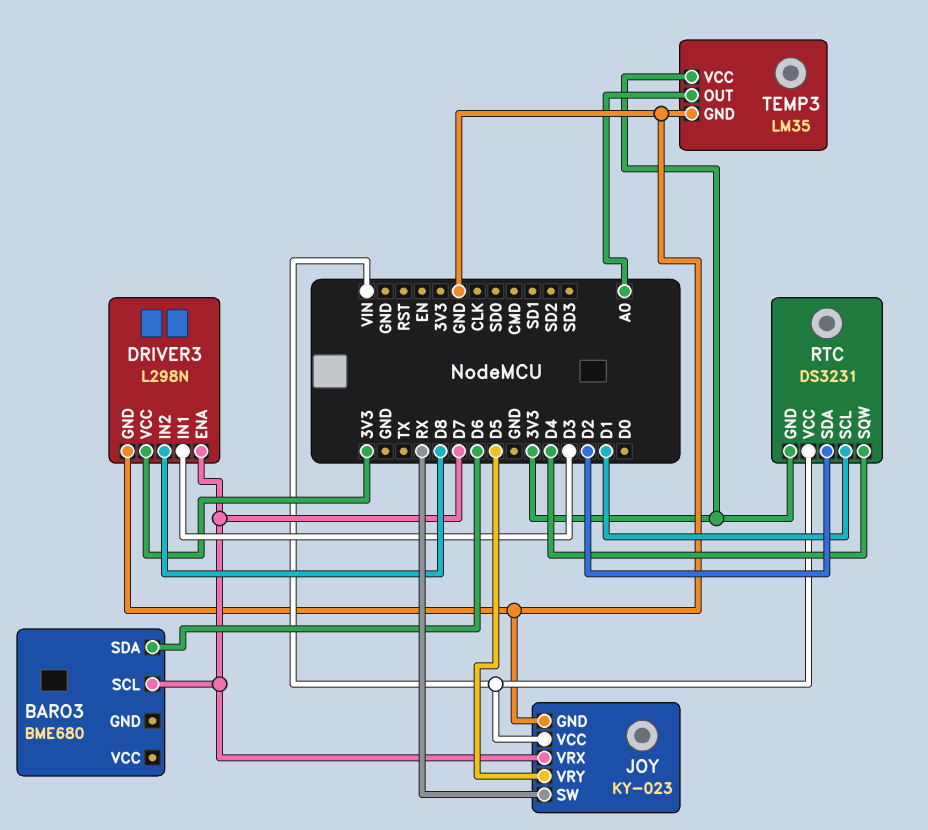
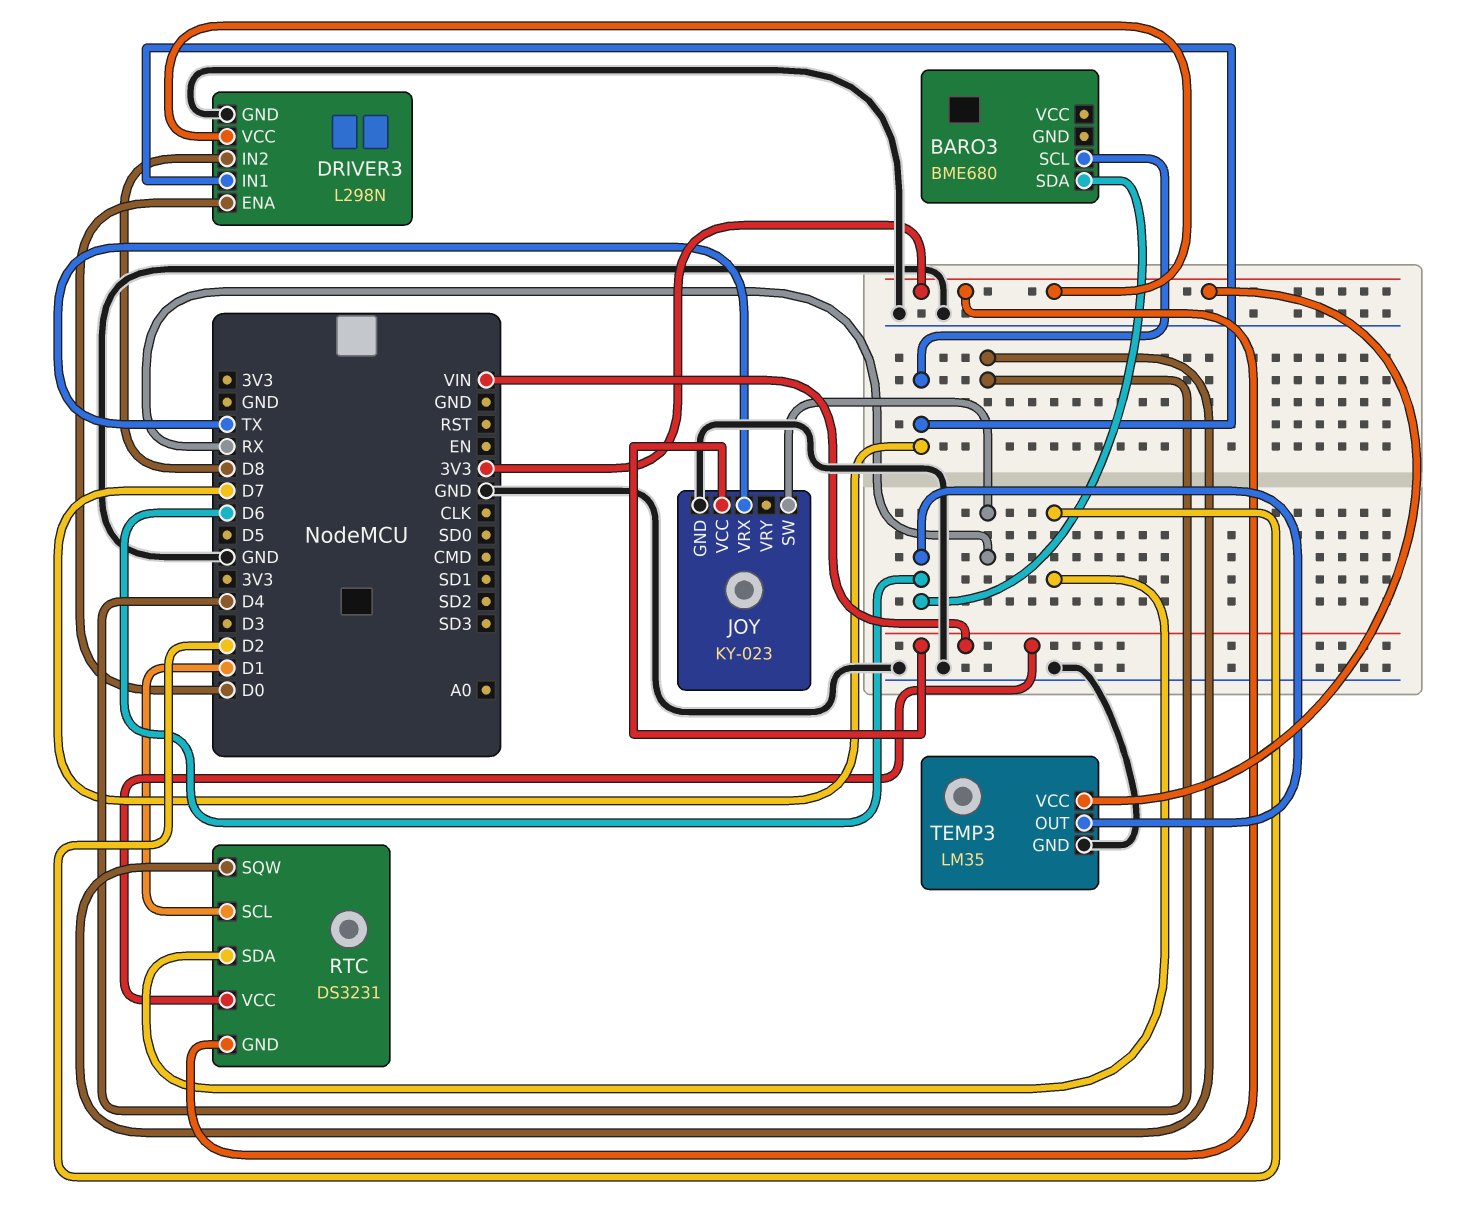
DRIVER3 pin ENA: D7 -> D0
DRIVER3 pin IN1: D3 -> D7
JOY pin VRX: D7 -> TX
JOY pin VRY: D5 -> none
TEMP3 pin OUT: A0 -> D6

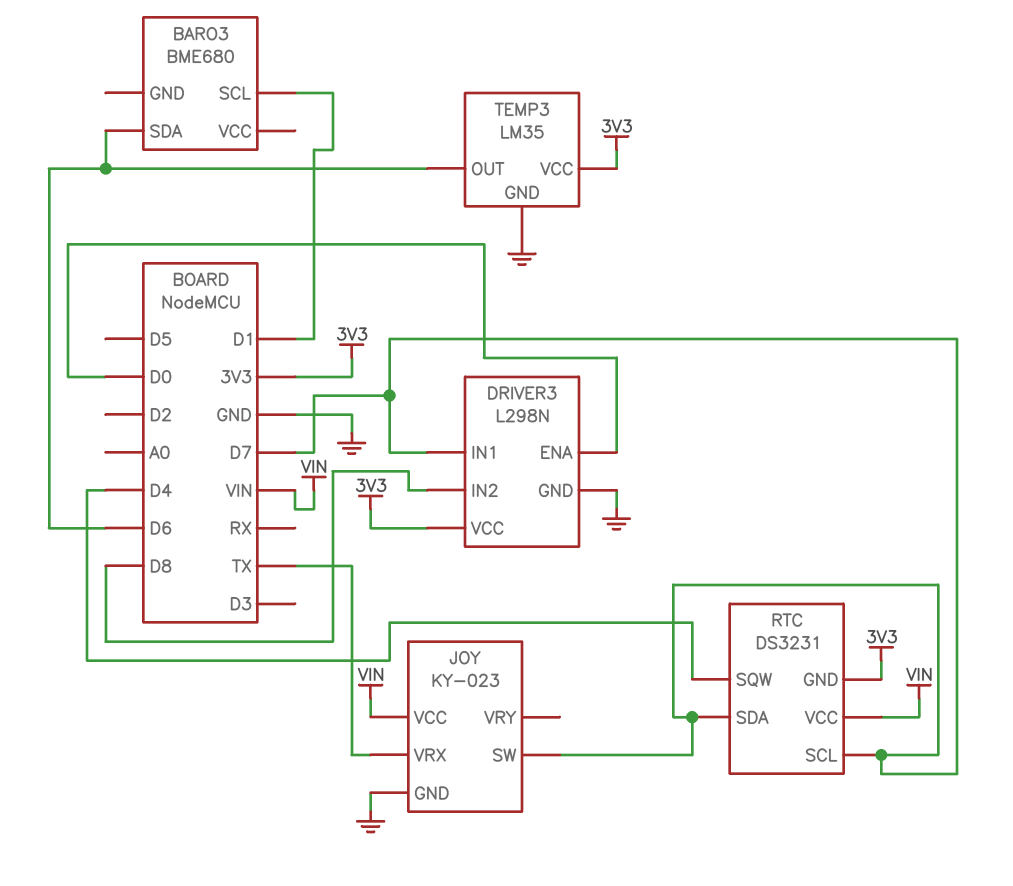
BARO3 pin SCL: D7 -> D1
JOY pin SW: RX -> D7
RTC pin SCL: D1 -> D7
RTC pin SDA: D2 -> D7

